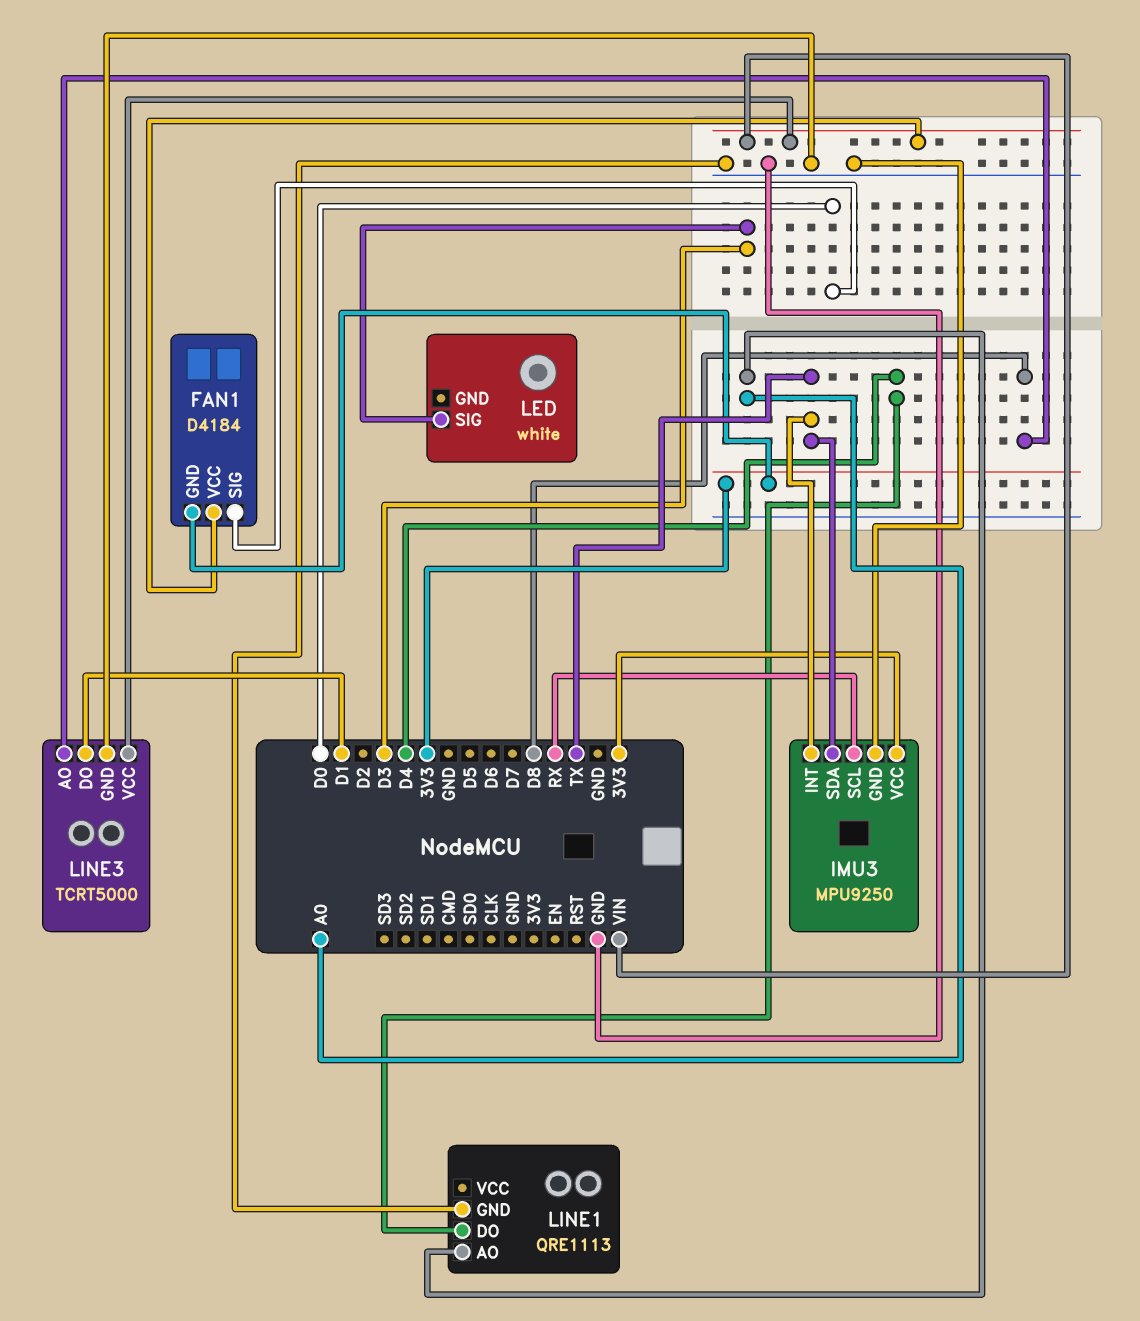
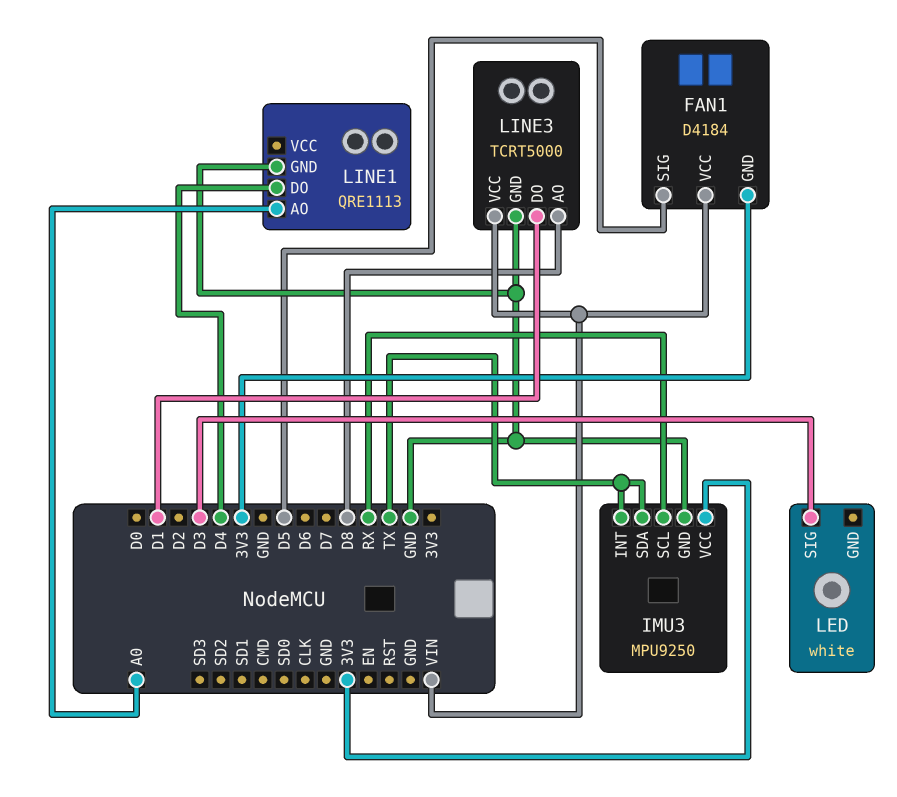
FAN1 pin SIG: D0 -> D5

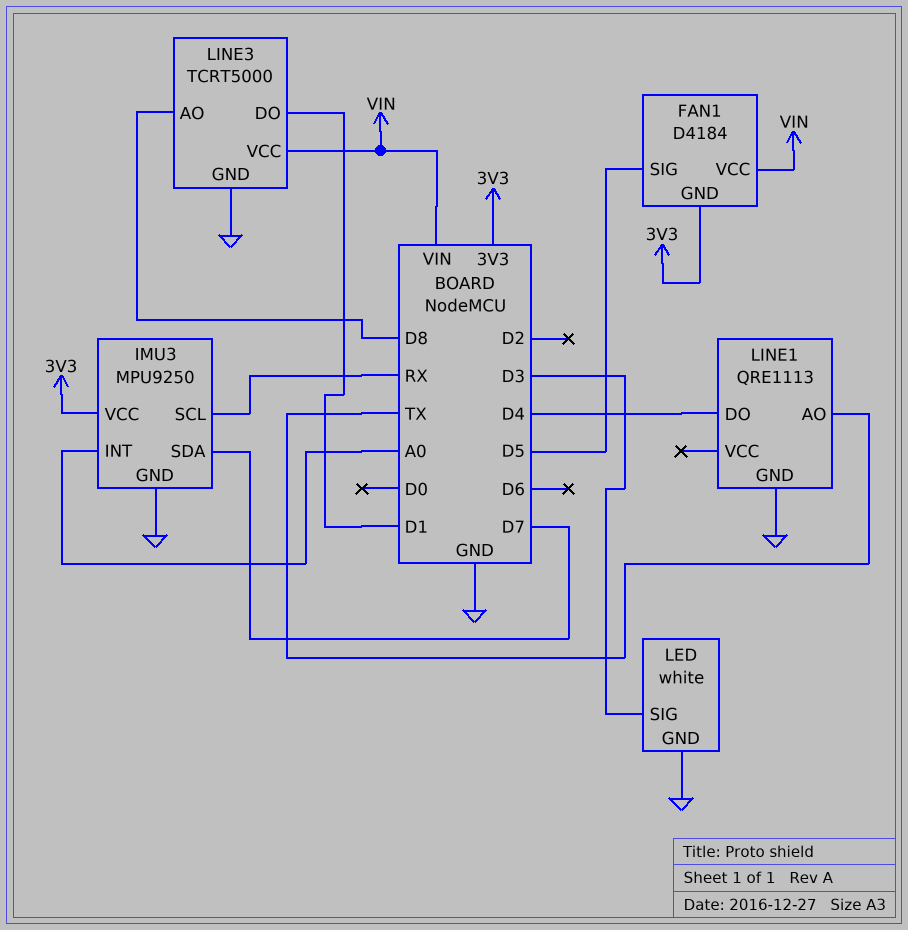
IMU3 pin INT: TX -> A0
IMU3 pin SDA: TX -> D7
LED pin GND: none -> GND
LINE1 pin AO: A0 -> TX

